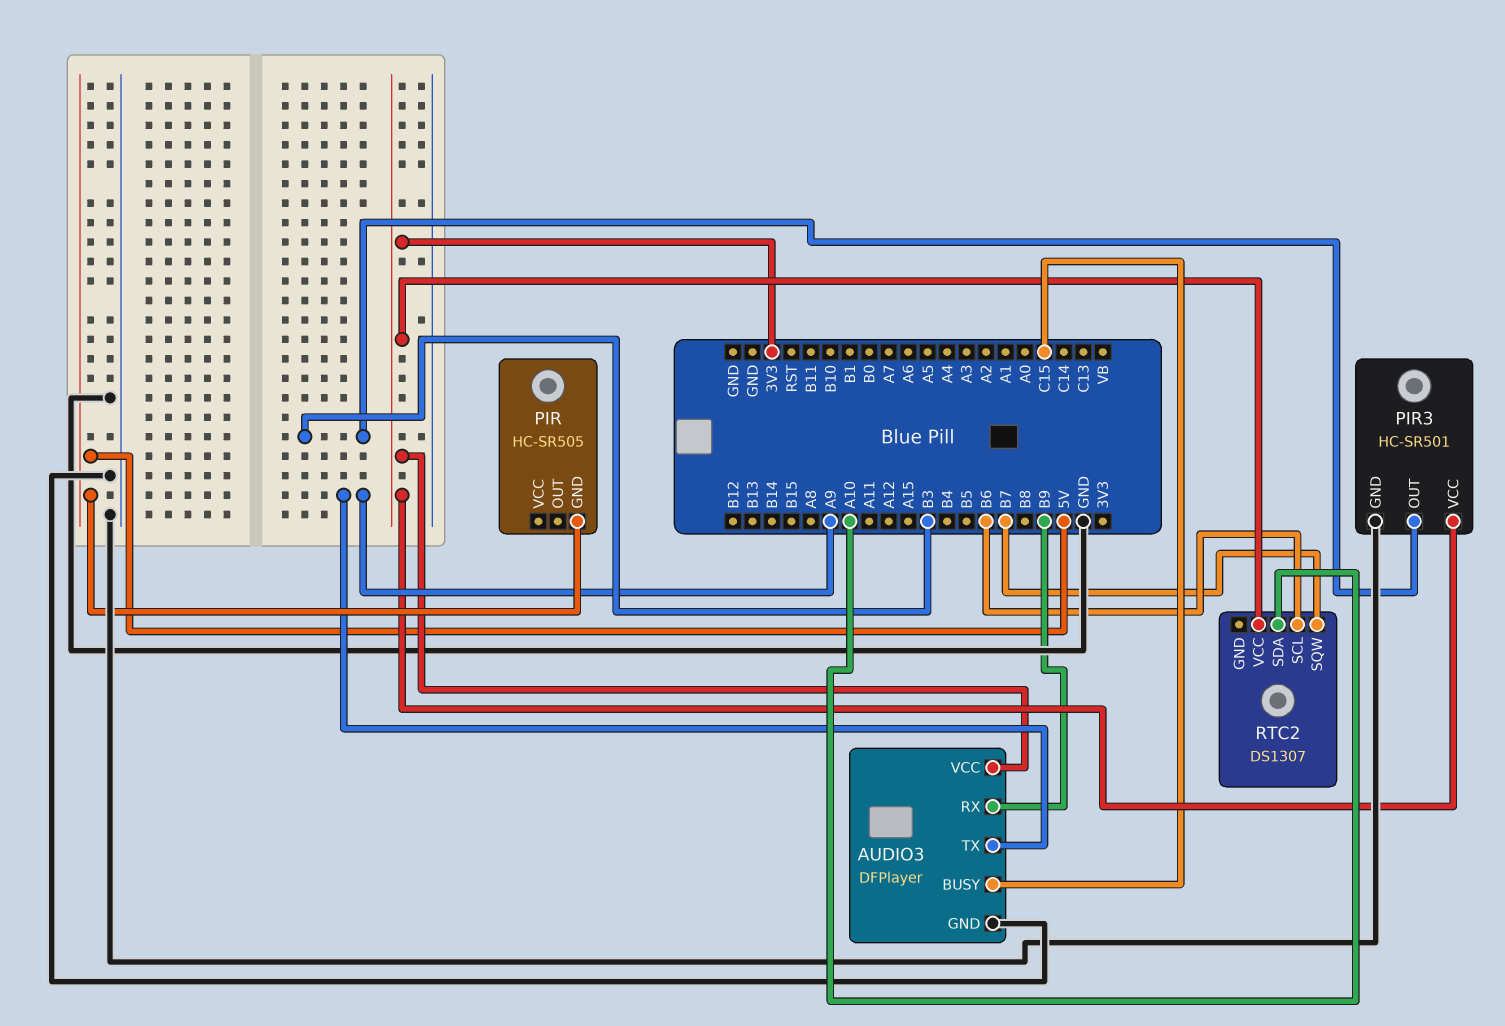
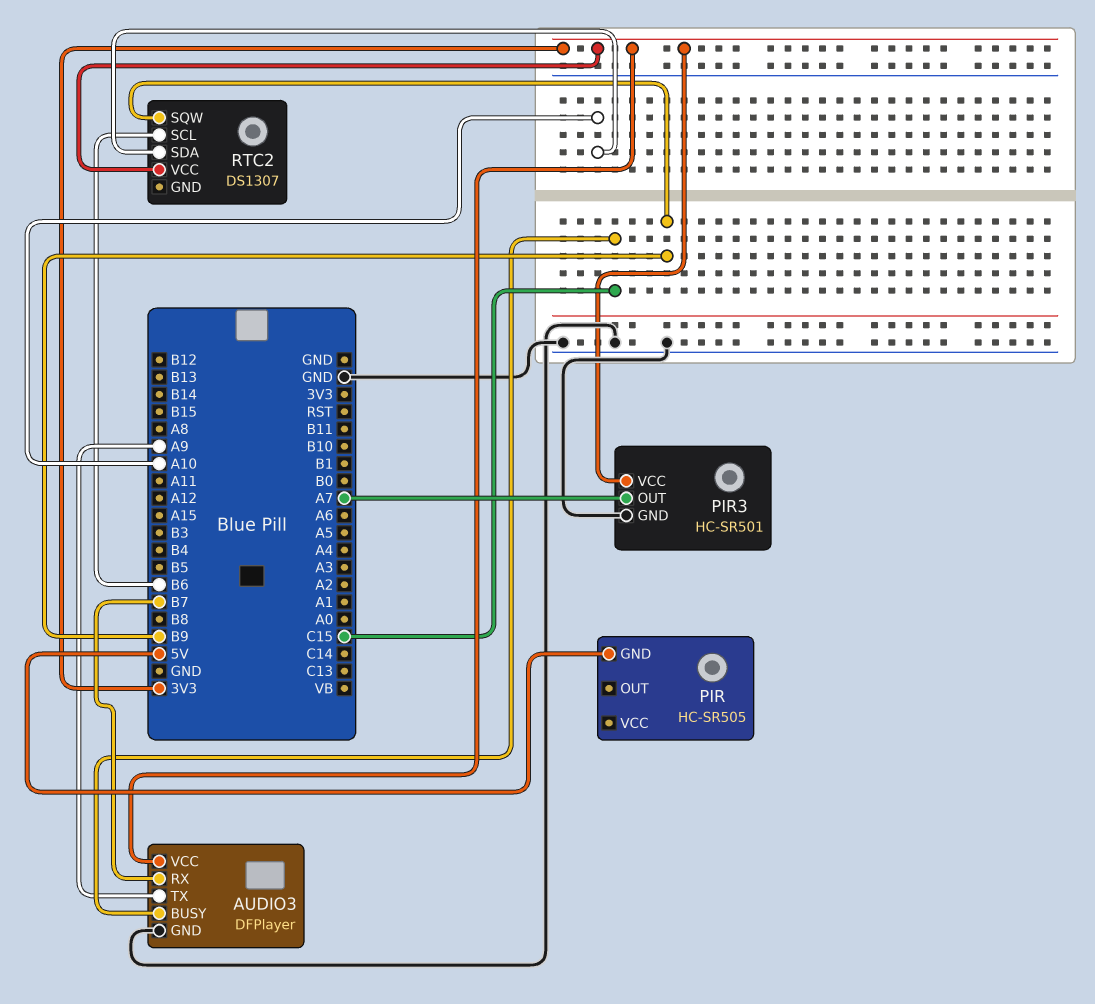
AUDIO3 pin RX: B9 -> B7
PIR3 pin OUT: B3 -> A7
RTC2 pin SQW: B7 -> B9

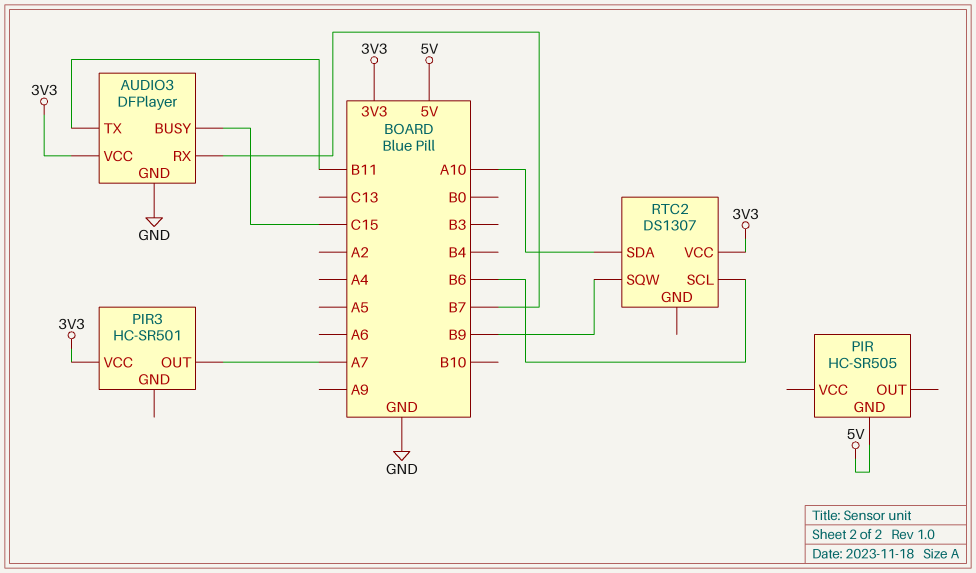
AUDIO3 pin TX: A9 -> B11
PIR3 pin GND: GND -> none

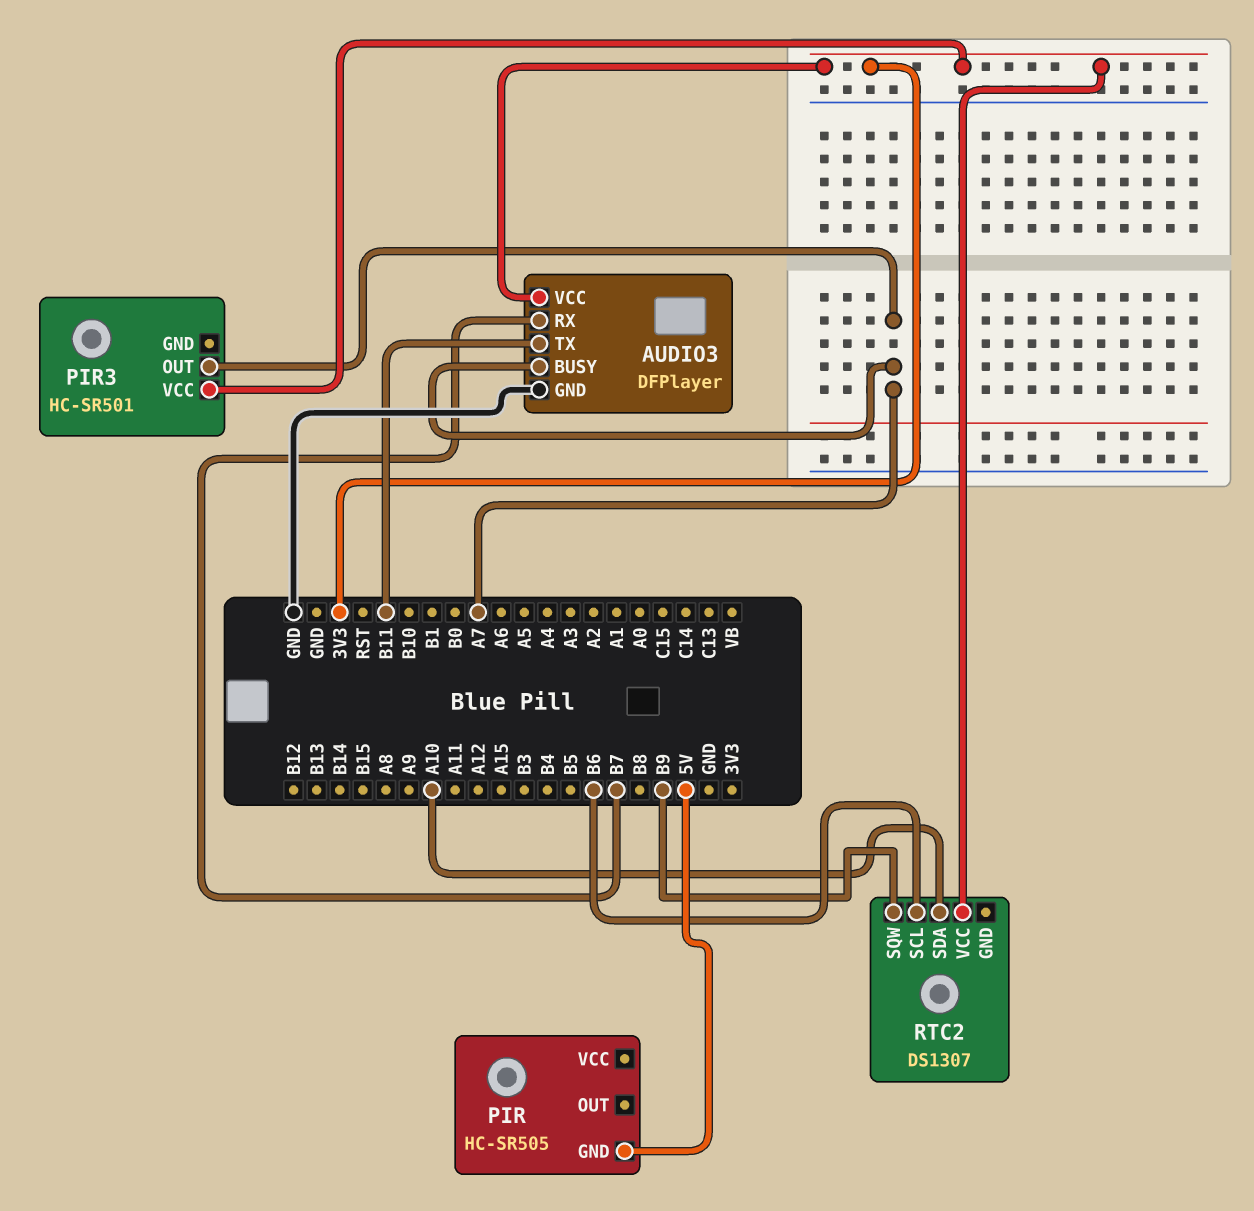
AUDIO3 pin BUSY: C15 -> A7

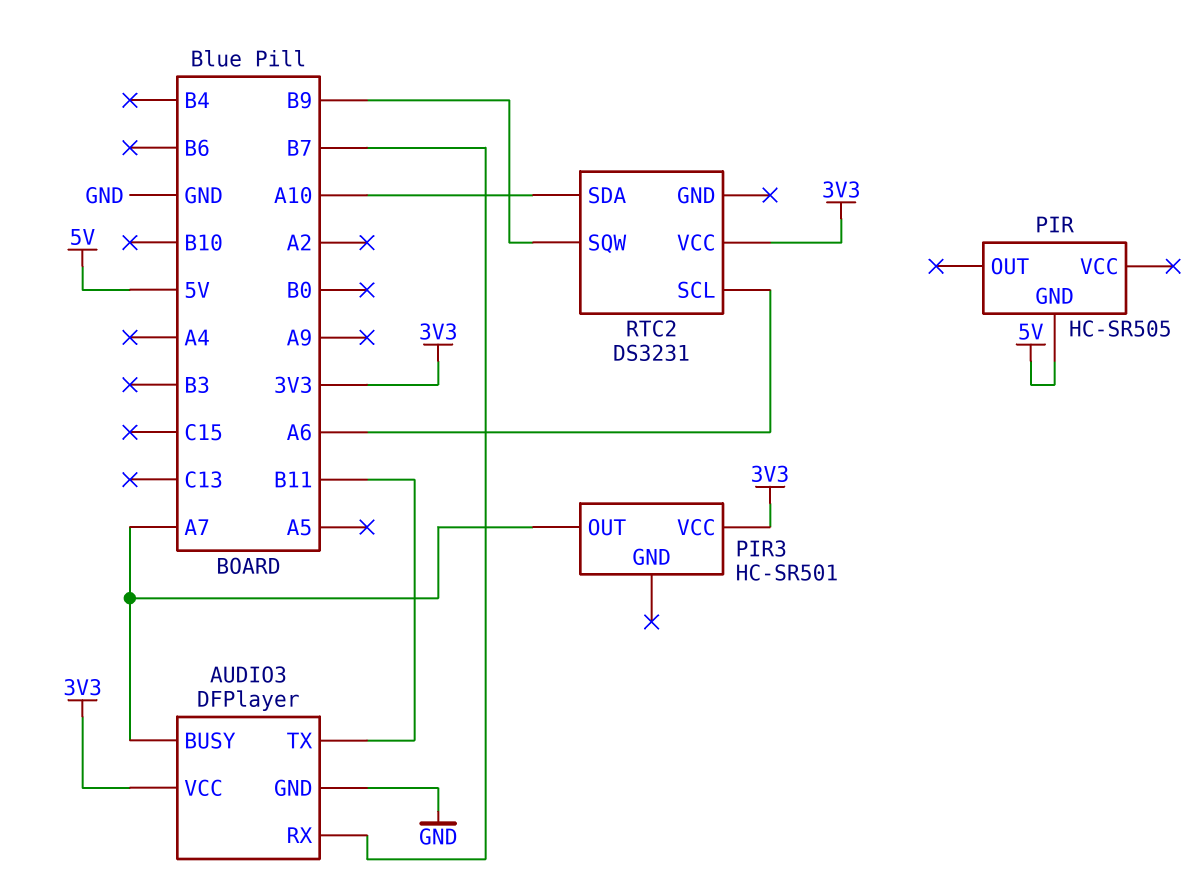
RTC2: DS1307 -> DS3231
RTC2 pin SCL: B6 -> A6

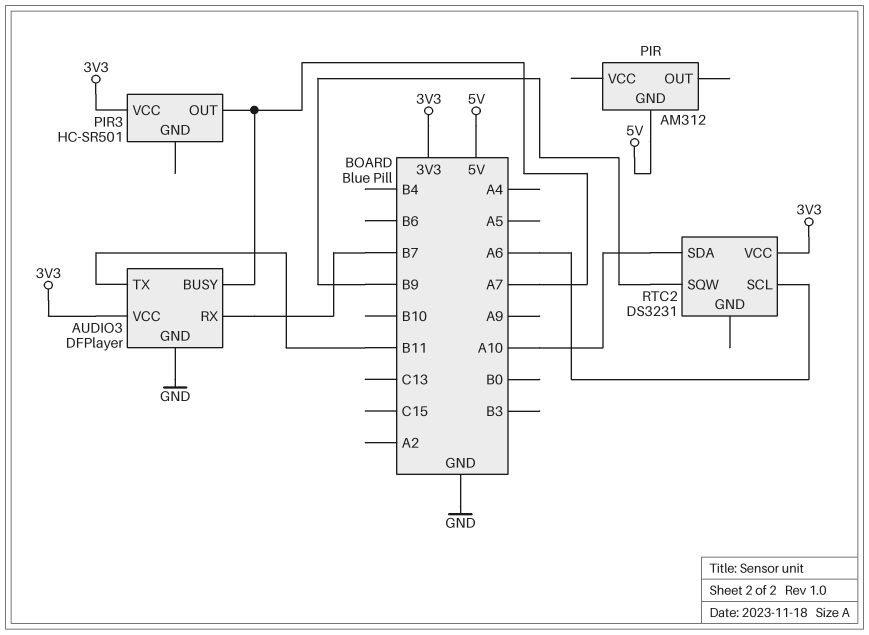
PIR: HC-SR505 -> AM312

